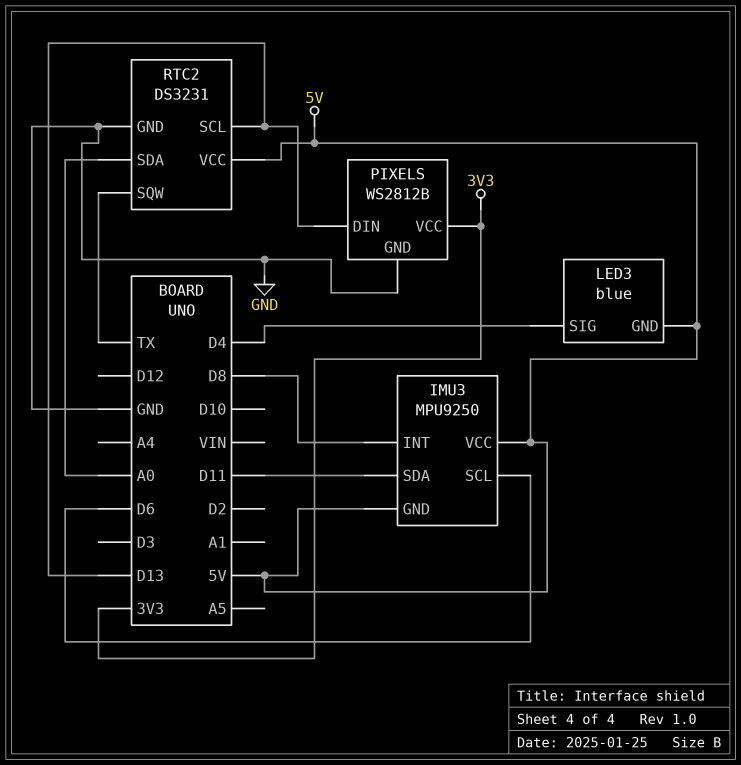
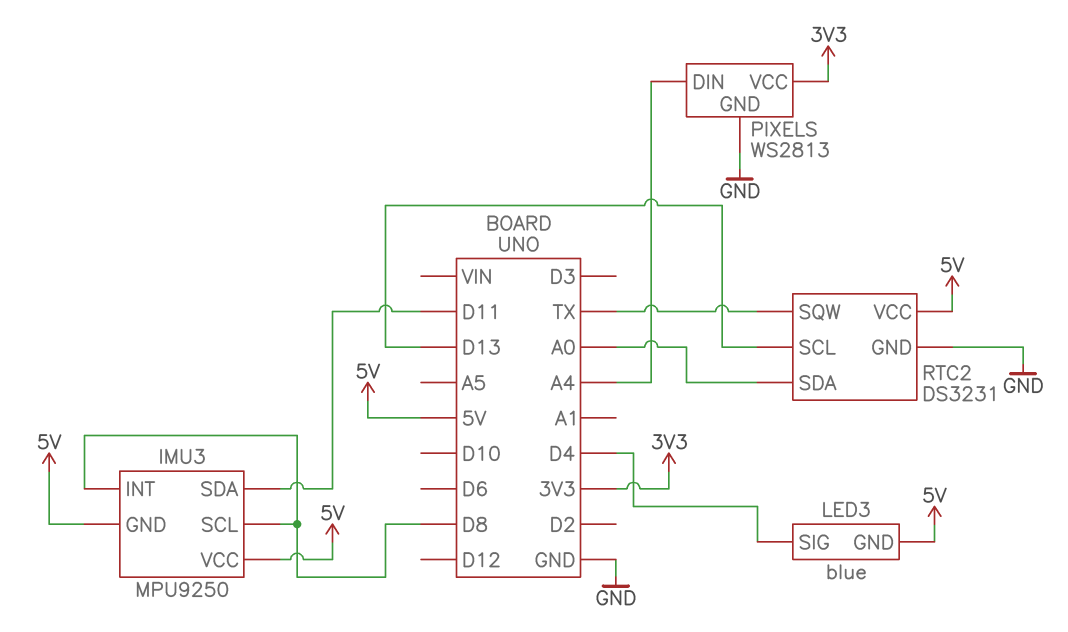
IMU3 pin SCL: D6 -> D8
PIXELS: WS2812B -> WS2813
PIXELS pin DIN: D13 -> A4

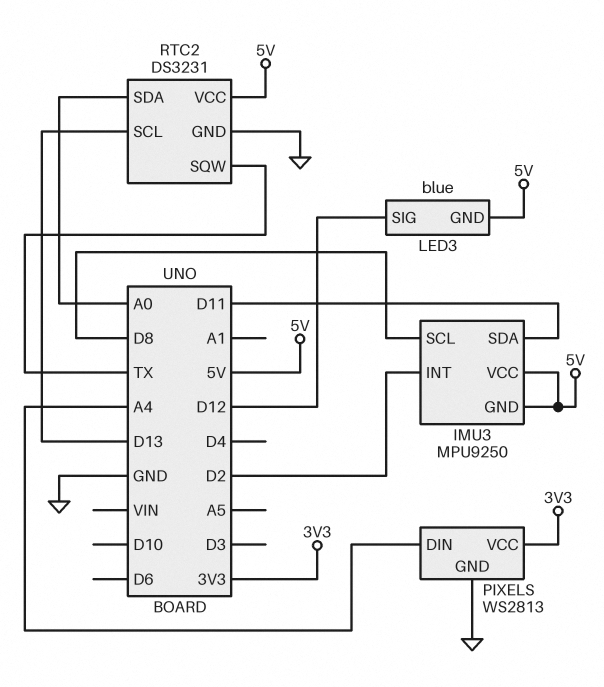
IMU3 pin INT: D8 -> D2
LED3 pin SIG: D4 -> D12

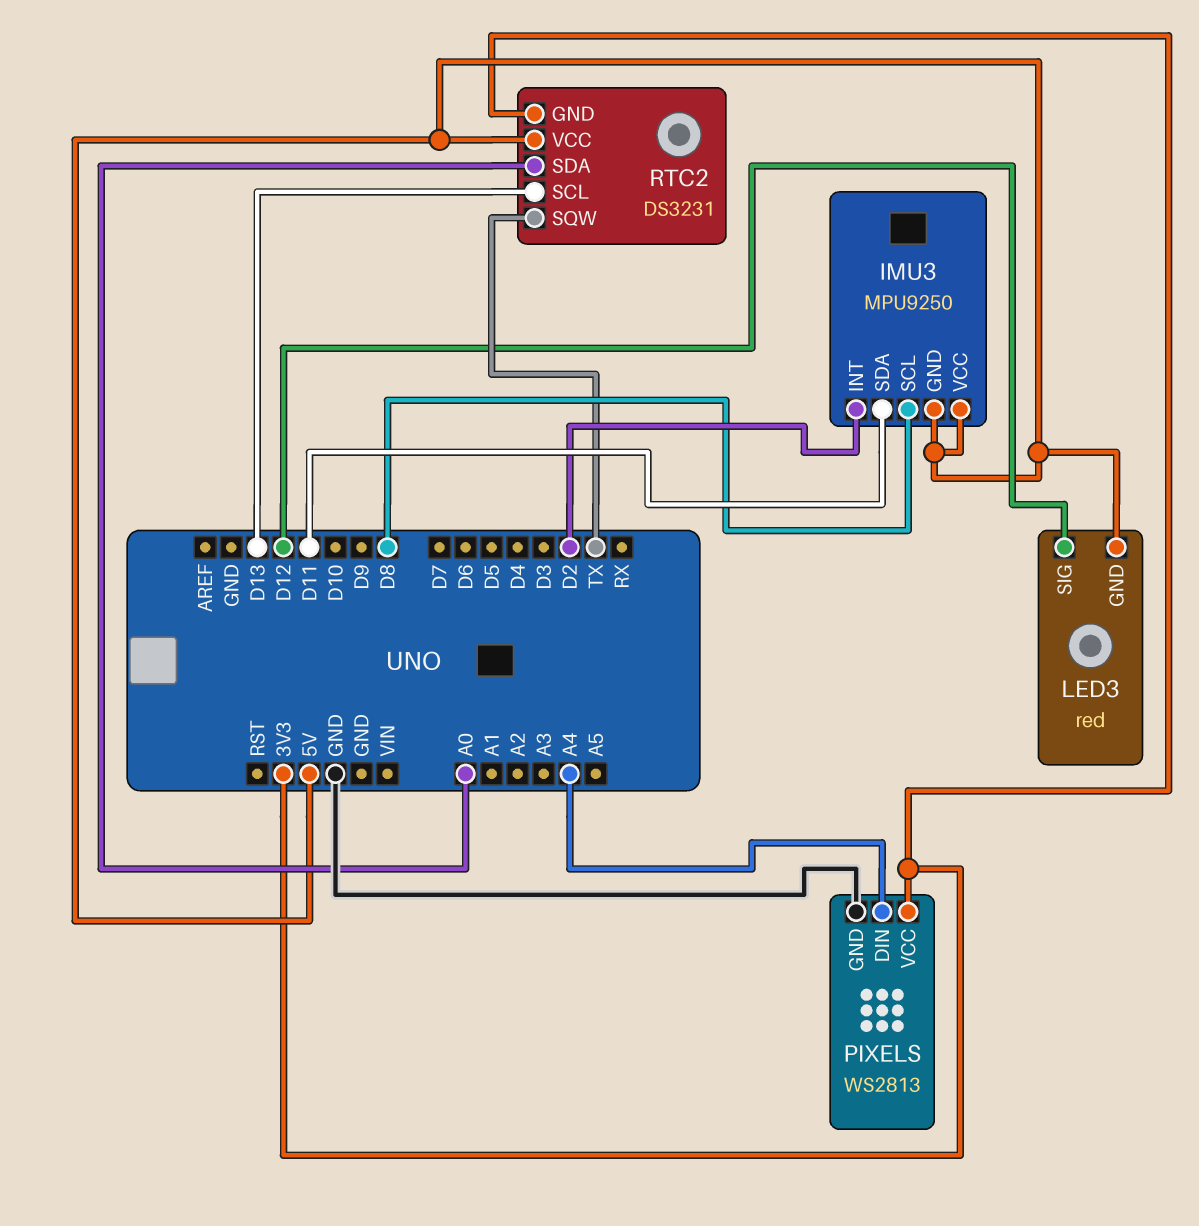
LED3: blue -> red
RTC2 pin GND: GND -> 3V3

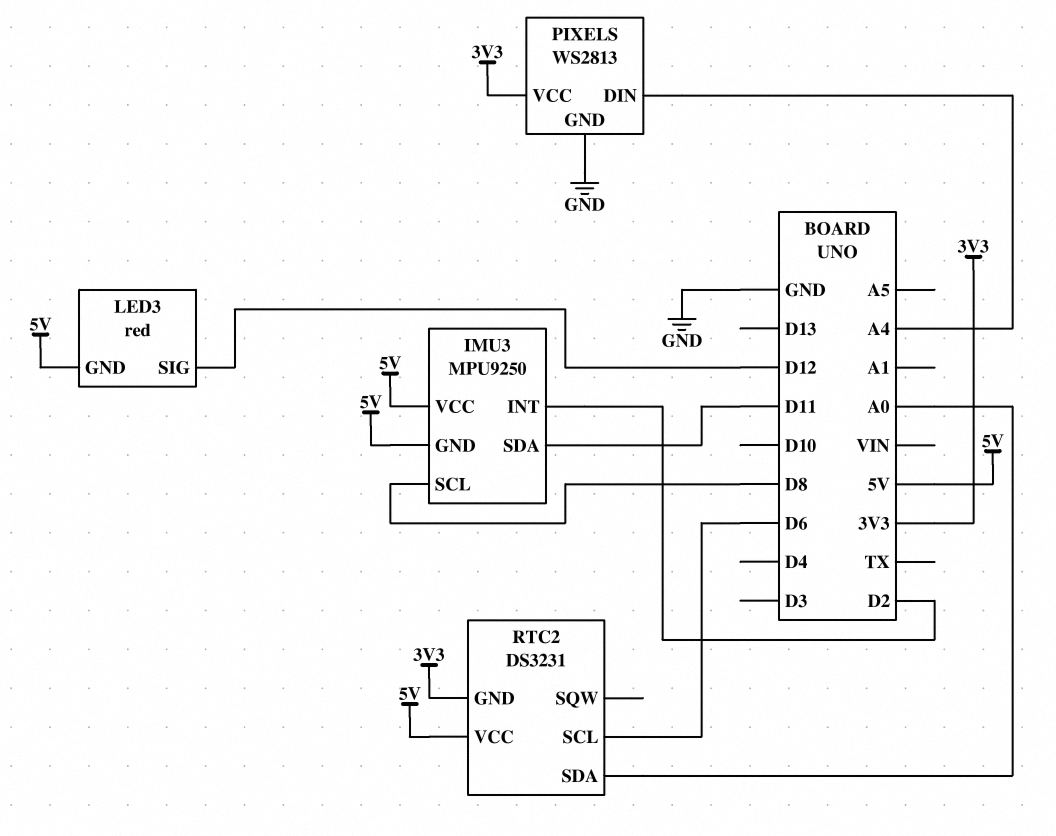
RTC2 pin SCL: D13 -> D6
RTC2 pin SQW: TX -> none

